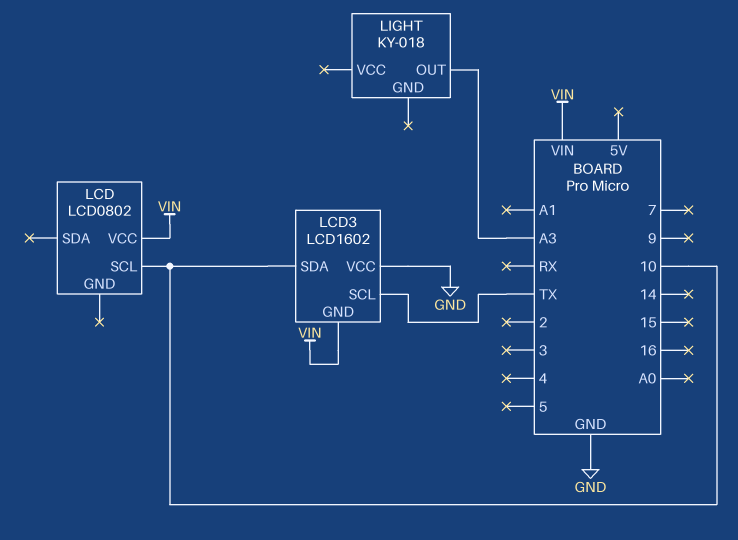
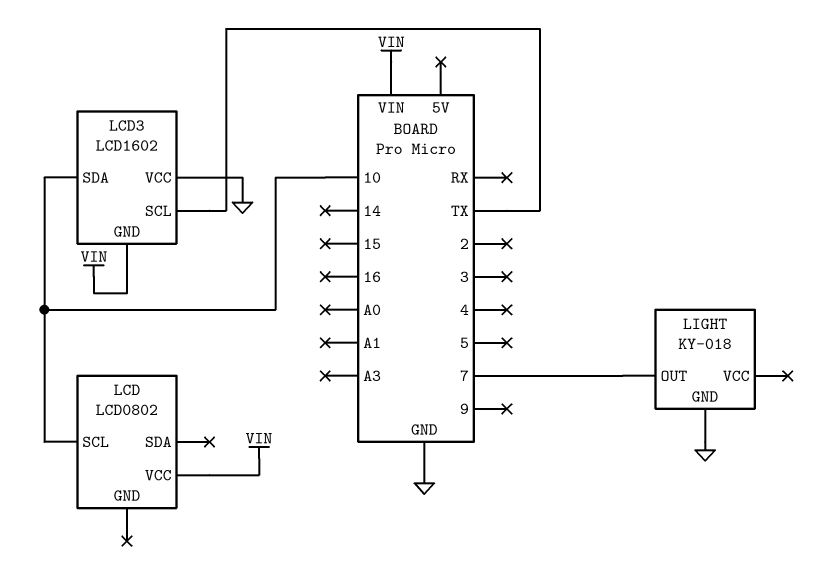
LIGHT pin GND: none -> GND
LIGHT pin OUT: A3 -> 7

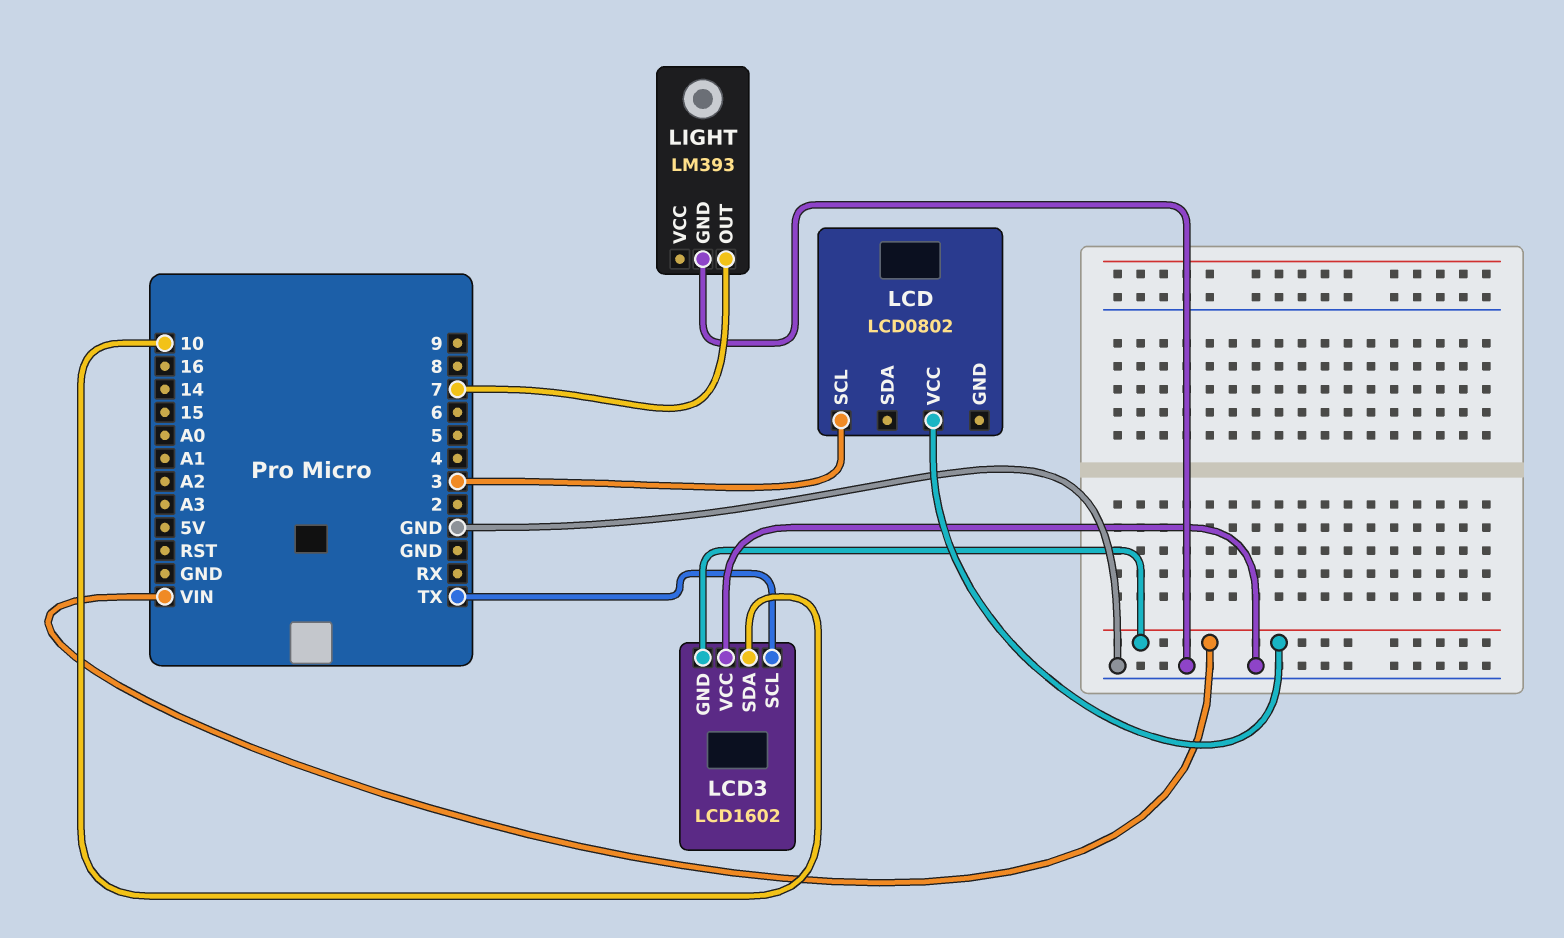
LCD pin SCL: 10 -> 3
LIGHT: KY-018 -> LM393

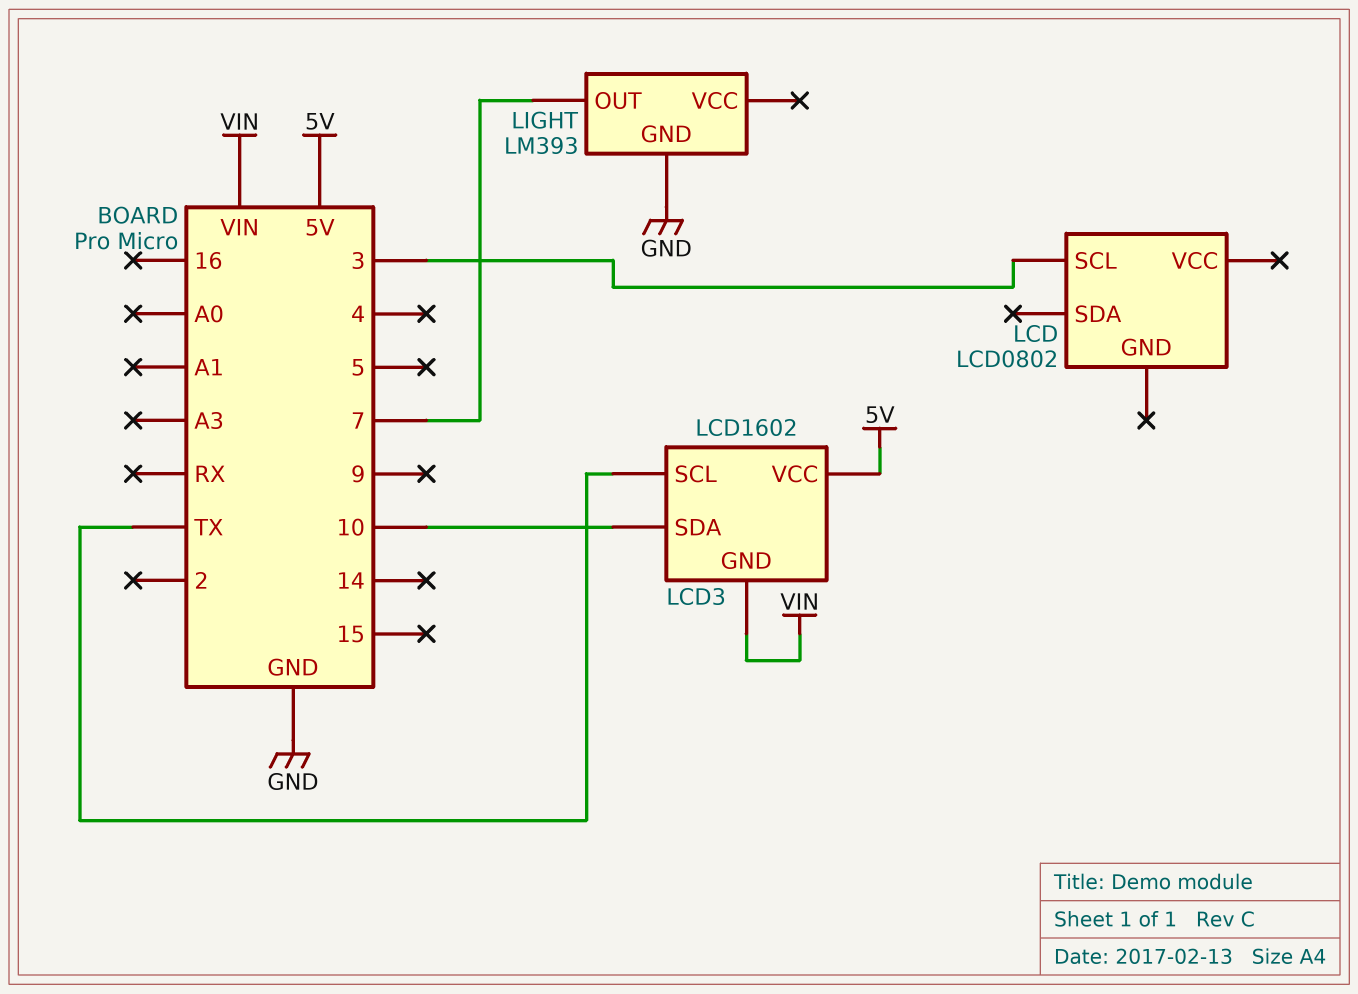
LCD pin VCC: VIN -> none
LCD3 pin VCC: GND -> 5V

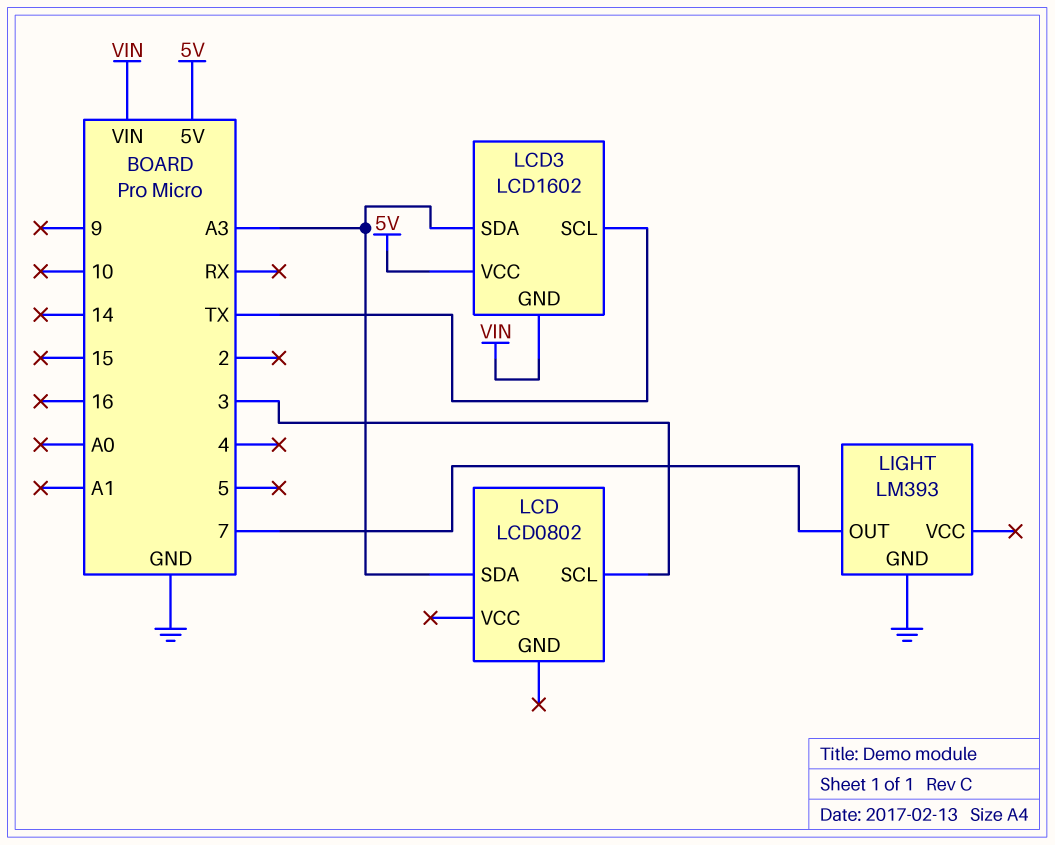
LCD pin SDA: none -> A3
LCD3 pin SDA: 10 -> A3

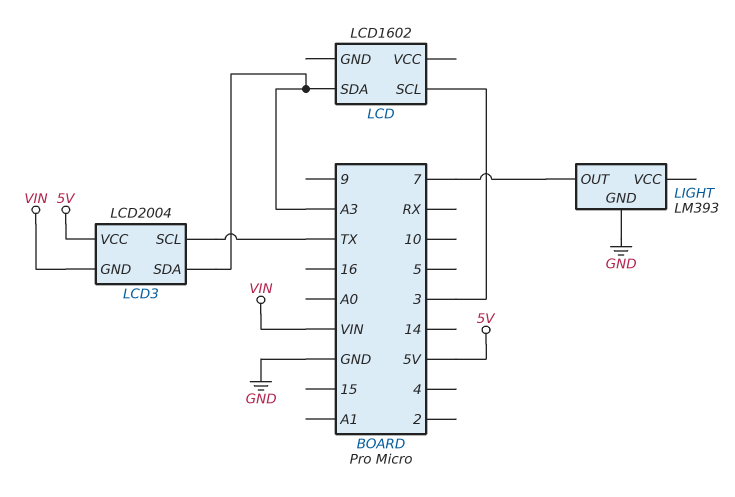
LCD: LCD0802 -> LCD1602
LCD3: LCD1602 -> LCD2004

